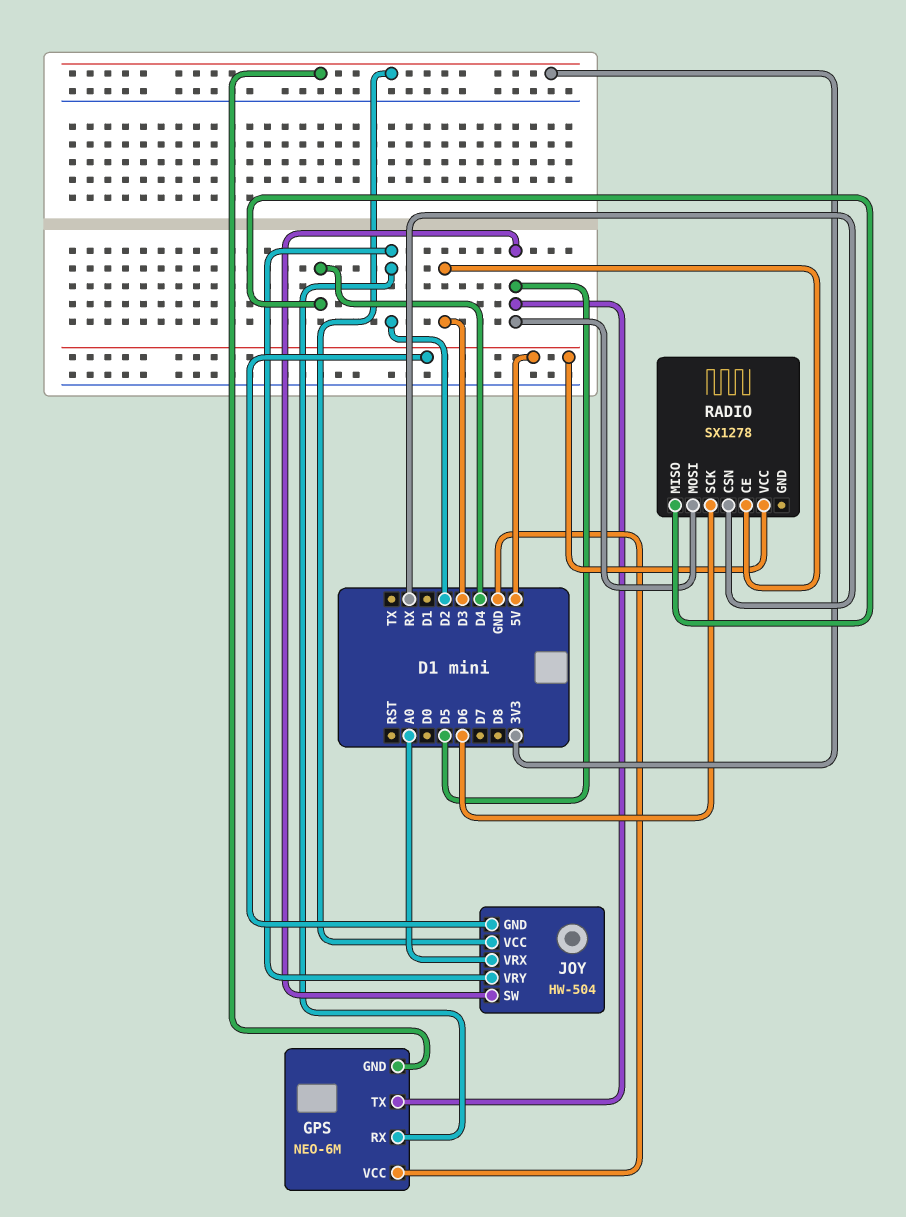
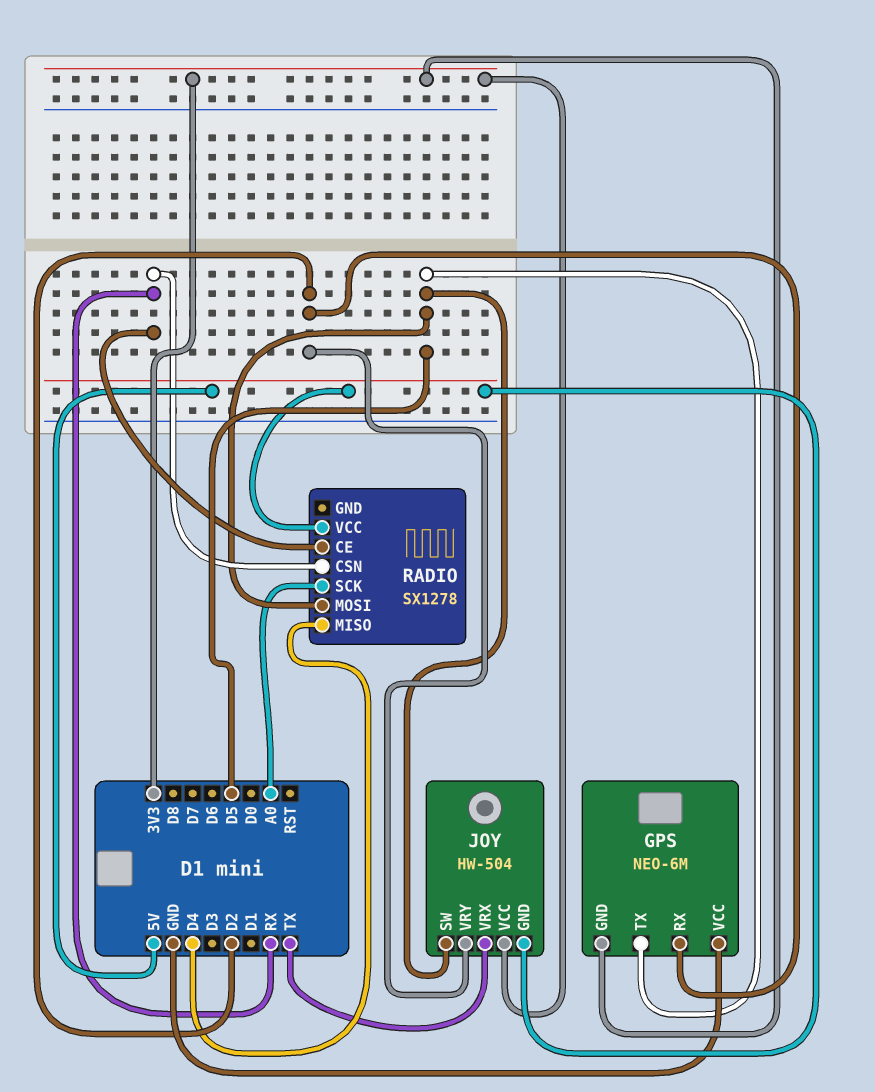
JOY pin VRX: A0 -> TX
RADIO pin CE: D3 -> RX
RADIO pin SCK: D6 -> A0

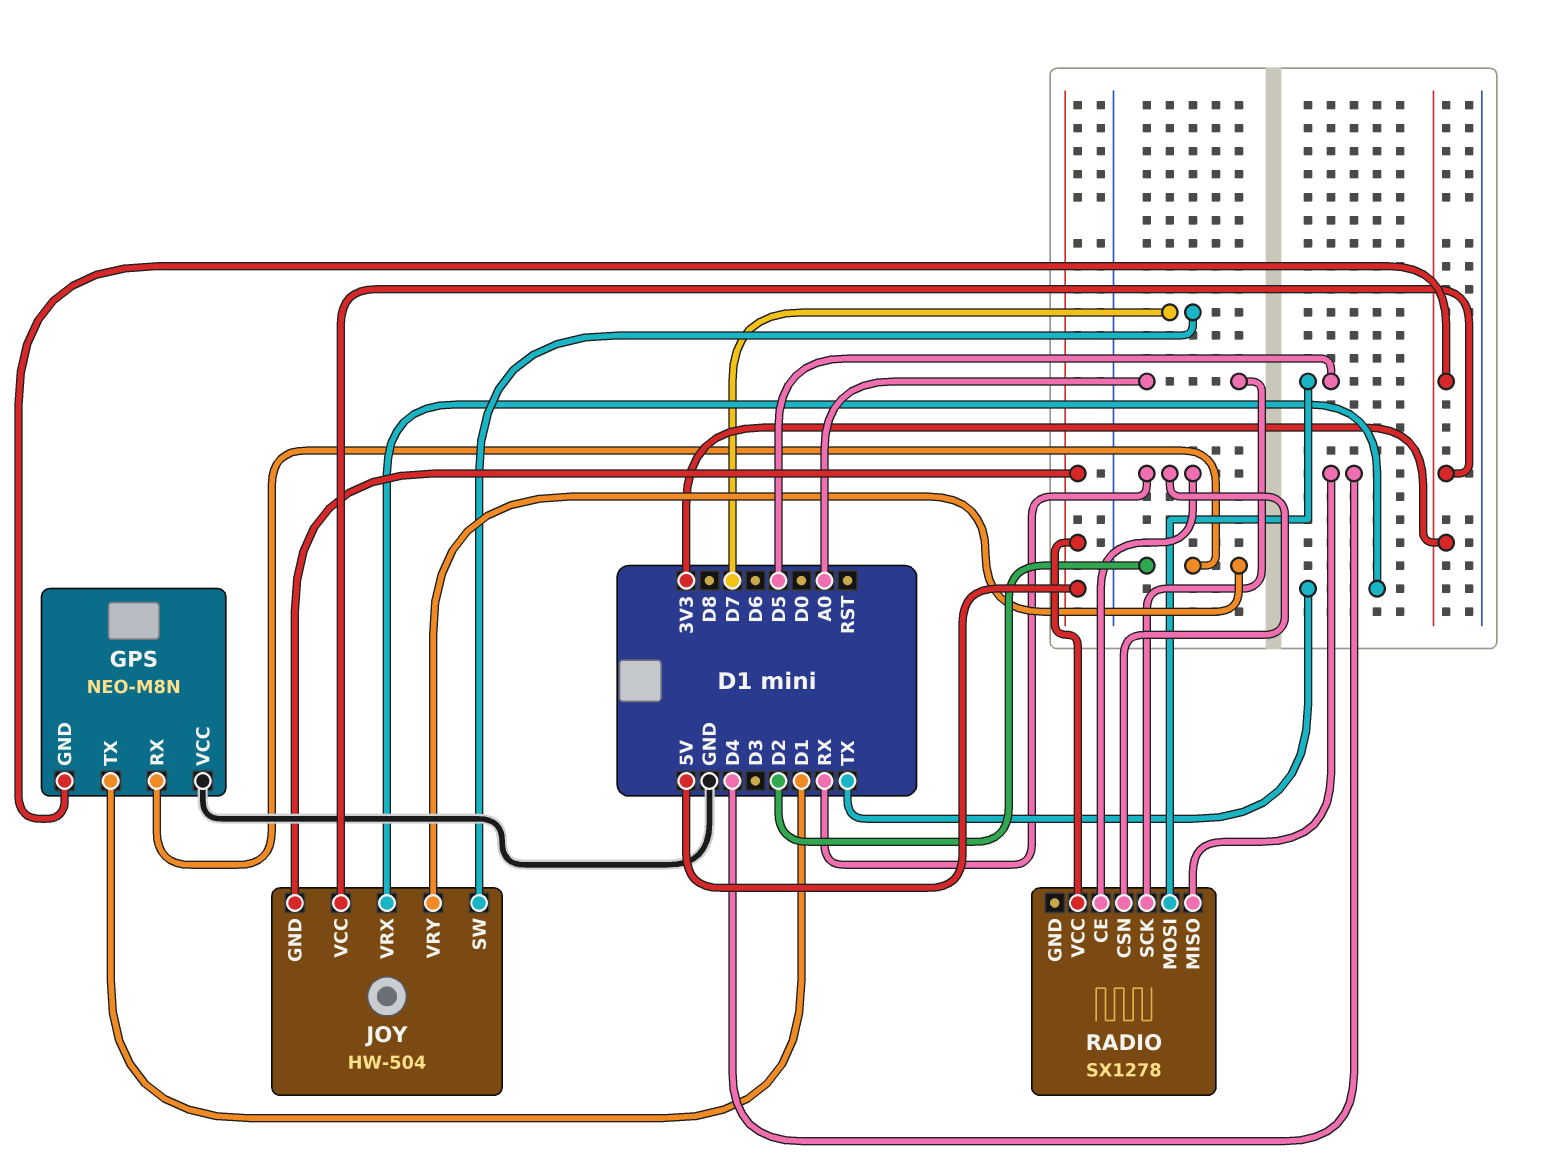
GPS: NEO-6M -> NEO-M8N
GPS pin TX: D5 -> D1
JOY pin SW: D5 -> D7

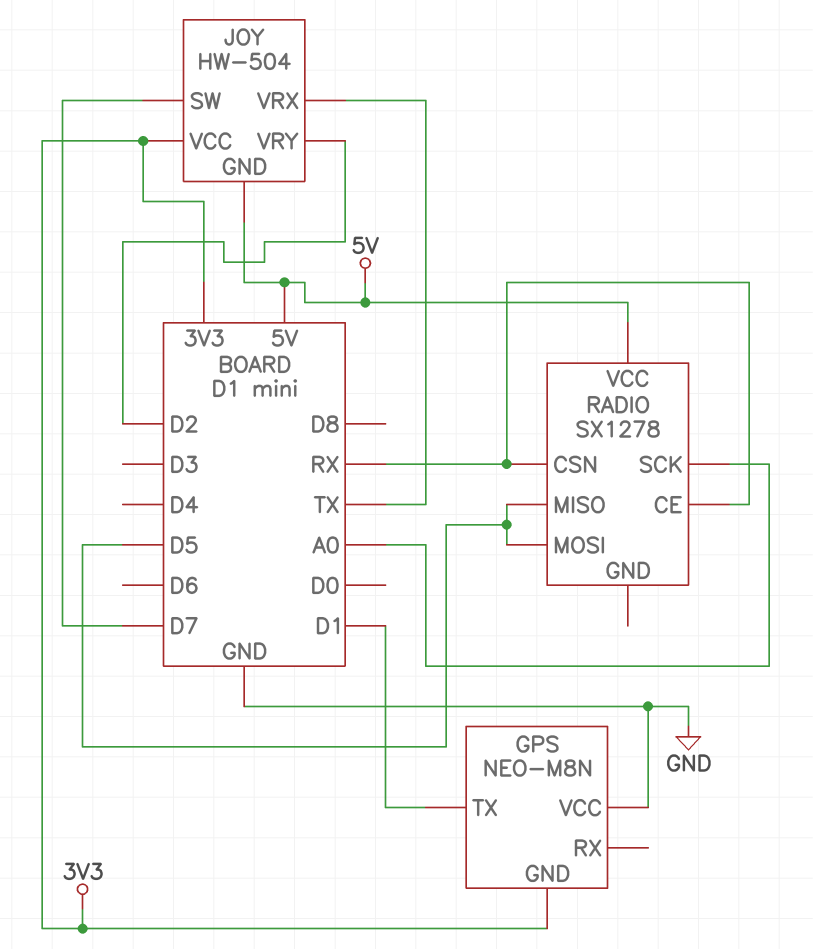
GPS pin RX: D2 -> none
RADIO pin MISO: D4 -> D5

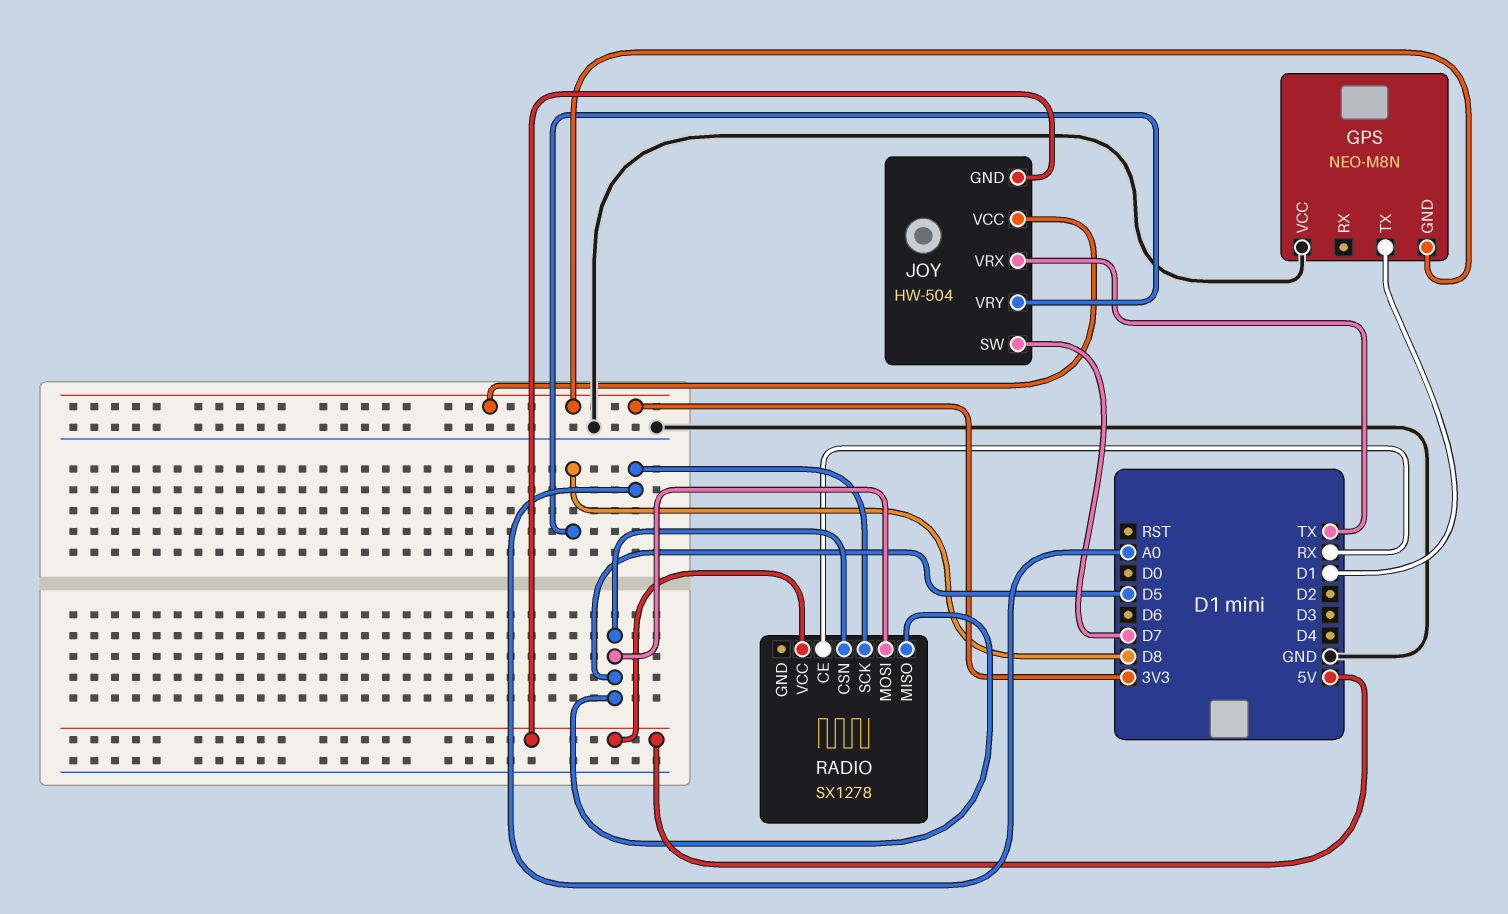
JOY pin VRY: D2 -> D8
RADIO pin CSN: RX -> D5

